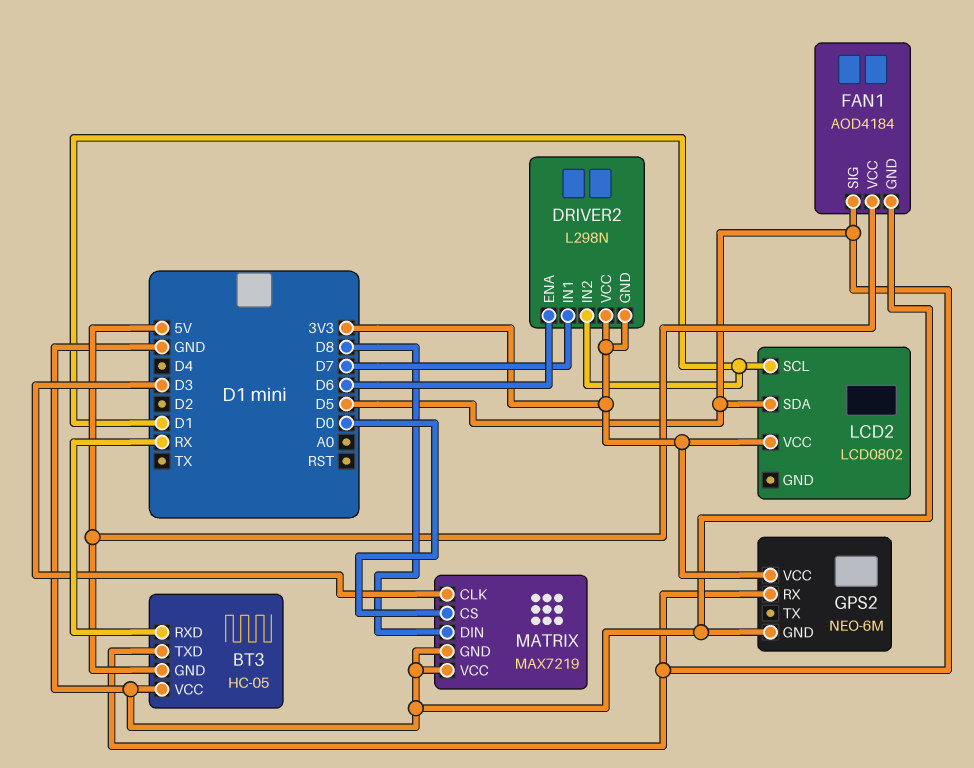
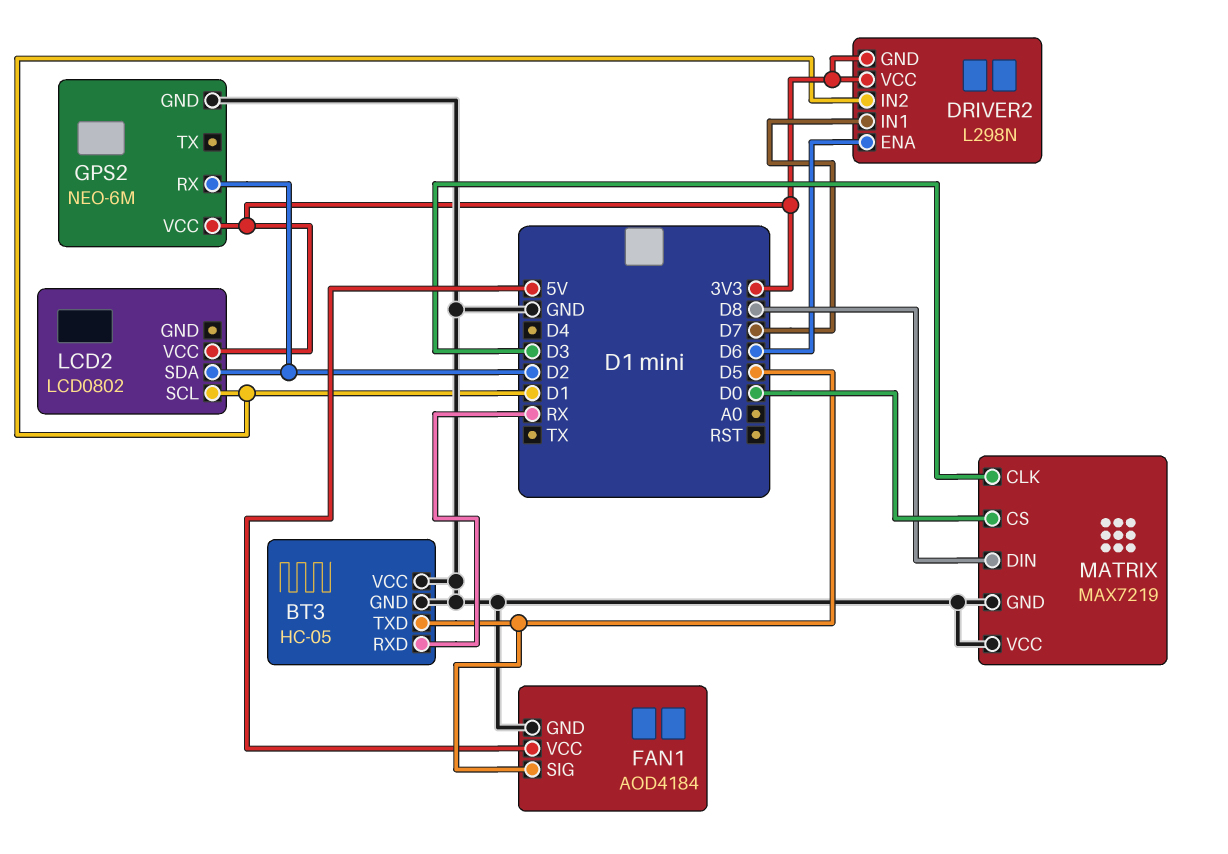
BT3 pin GND: 5V -> GND
GPS2 pin RX: D5 -> D2
LCD2 pin SDA: D5 -> D2

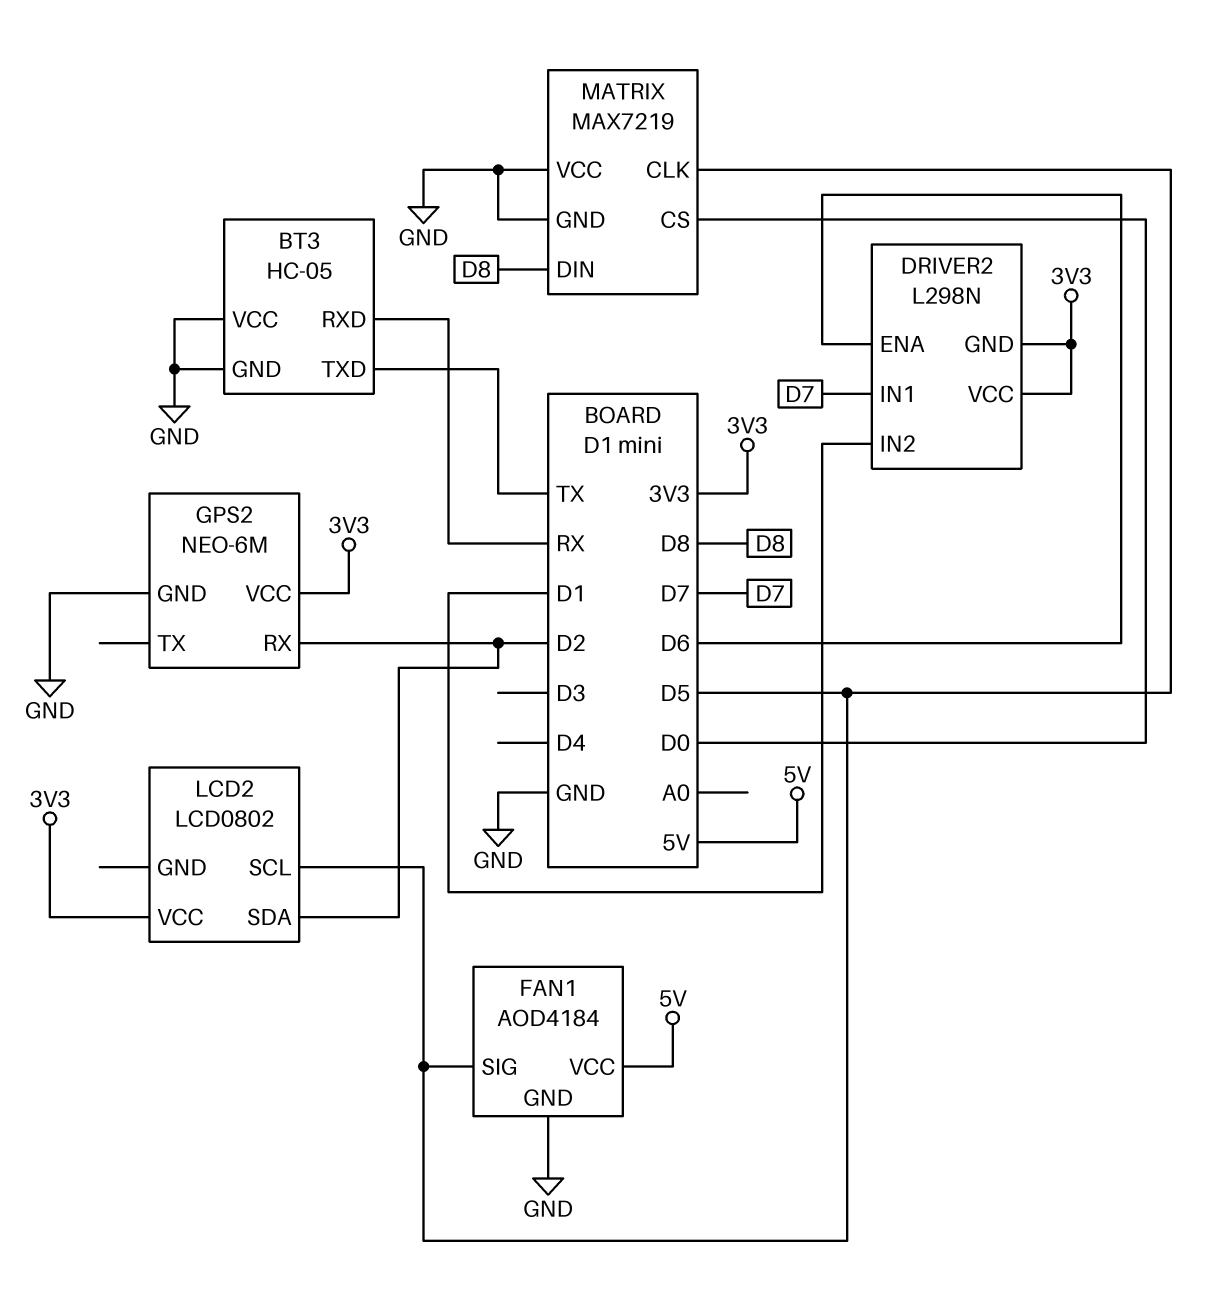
BT3 pin TXD: D5 -> TX
LCD2 pin SCL: D1 -> D5
MATRIX pin CLK: D3 -> D5

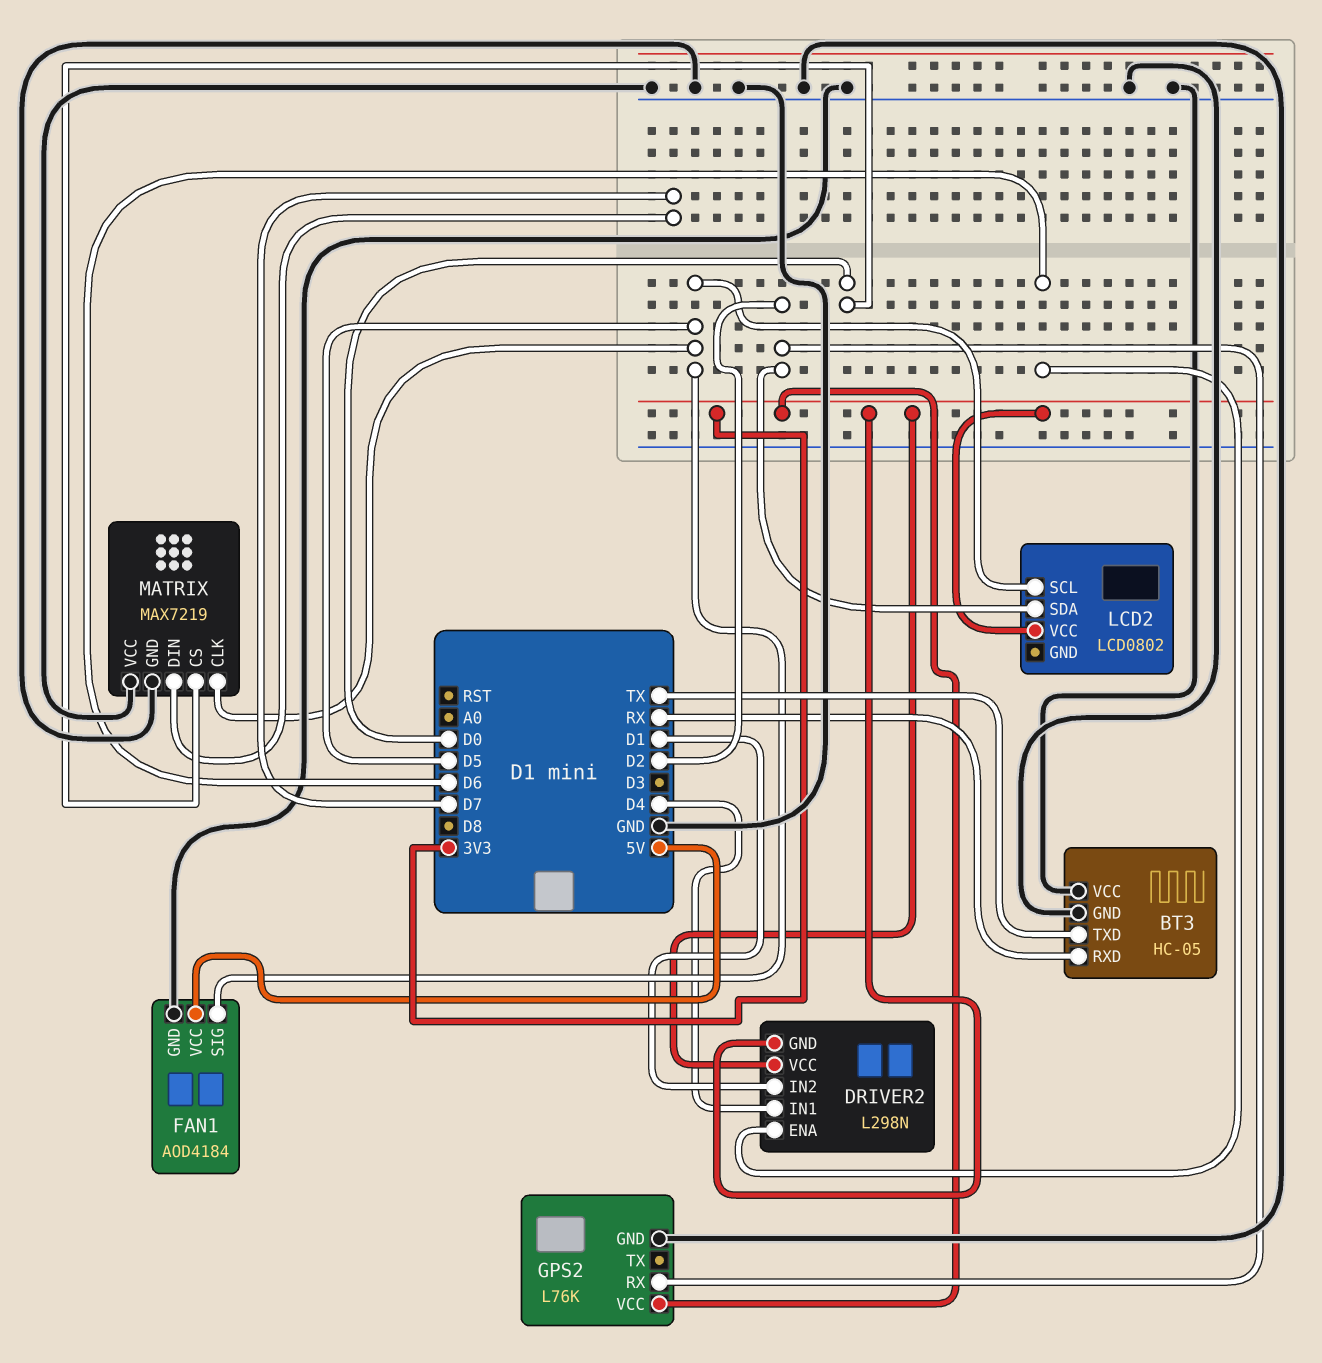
DRIVER2 pin IN1: D7 -> D4
GPS2: NEO-6M -> L76K
MATRIX pin DIN: D8 -> D7

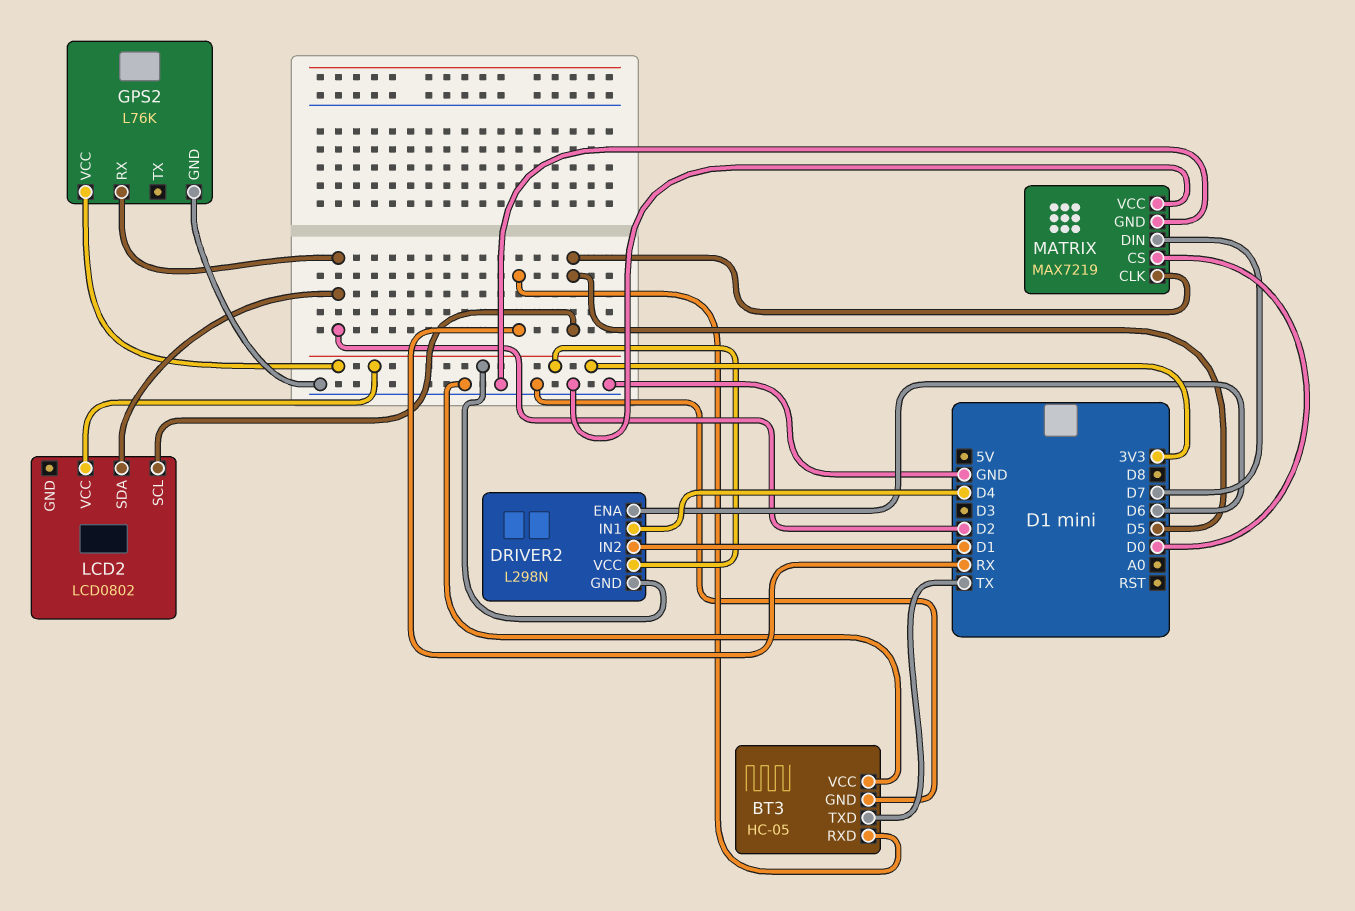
FAN1: AOD4184 -> none
FAN1 pin GND: GND -> none
FAN1 pin SIG: D5 -> none
FAN1 pin VCC: 5V -> none

